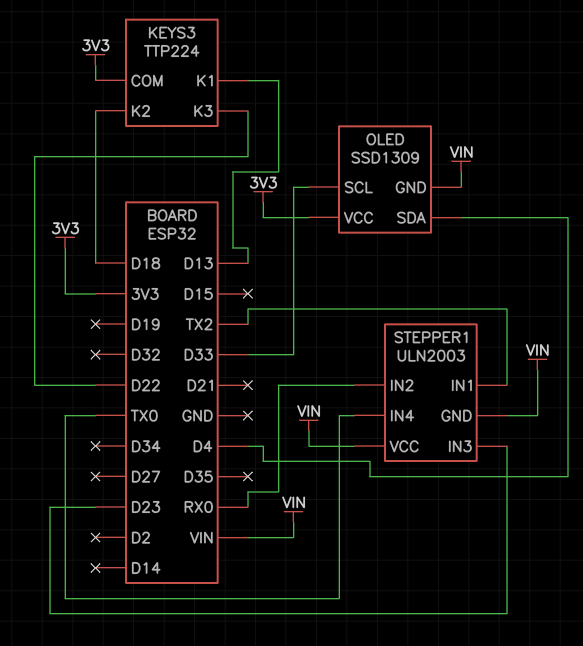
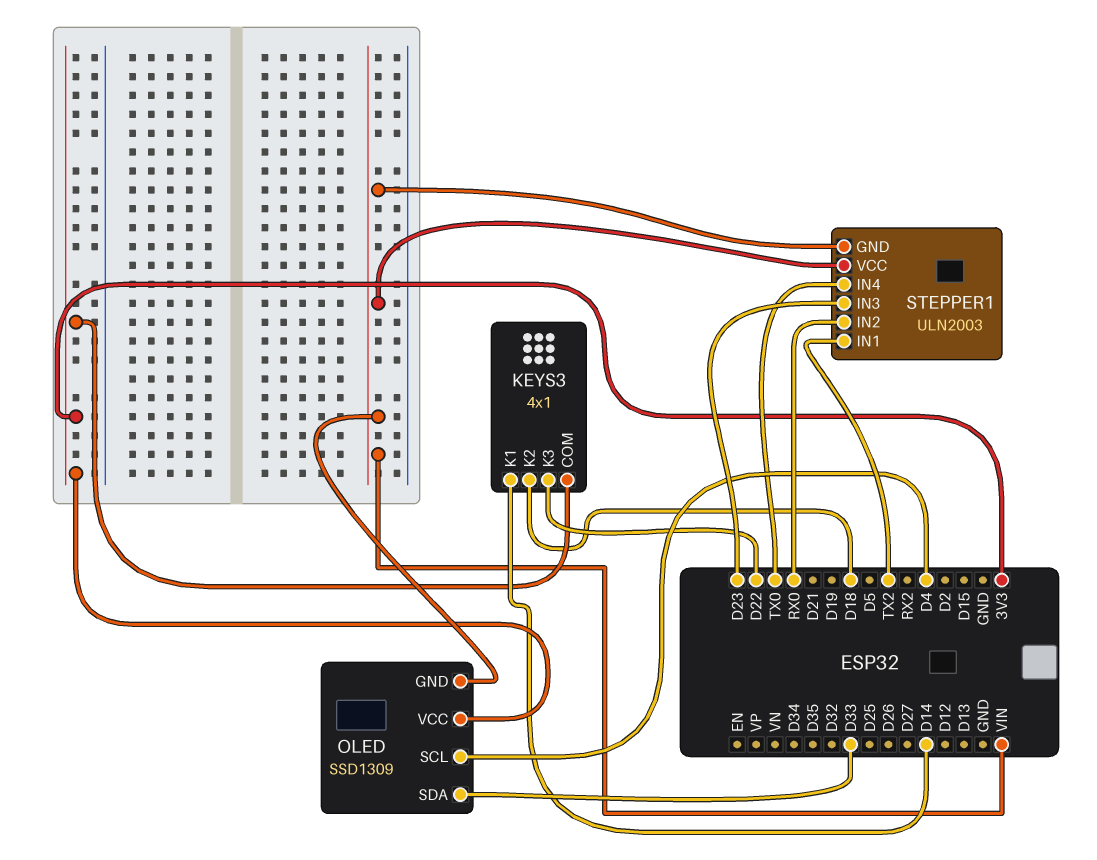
KEYS3: TTP224 -> 4x1
KEYS3 pin K1: D13 -> D14
OLED pin SCL: D33 -> D4
OLED pin SDA: D4 -> D33

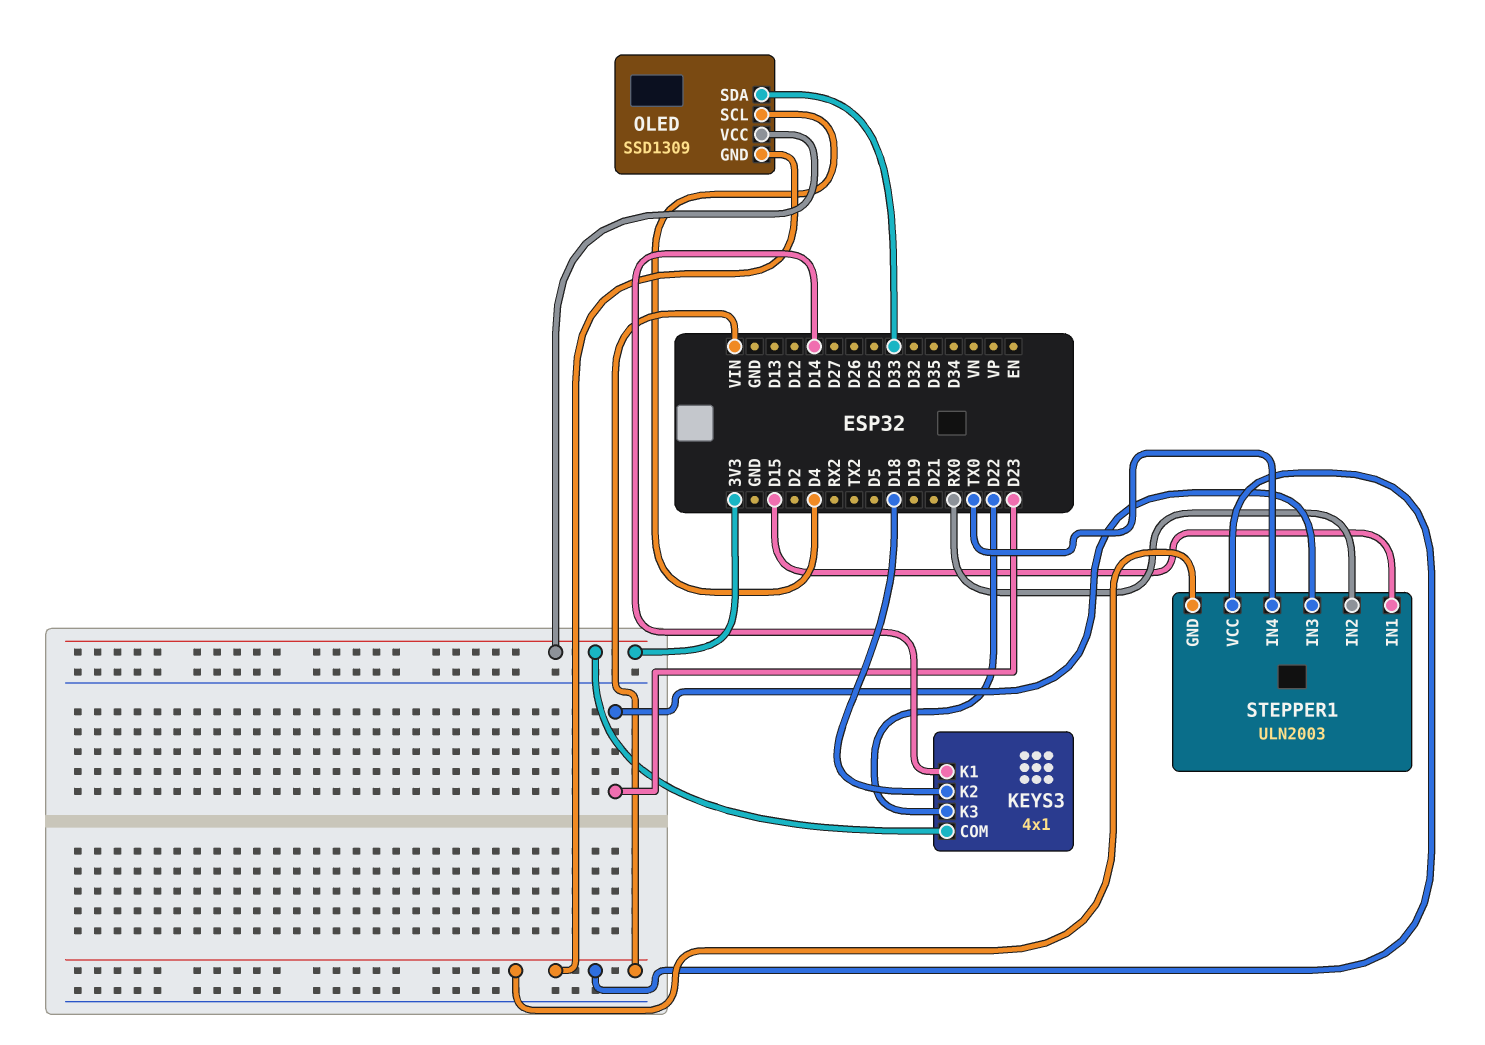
STEPPER1 pin IN1: TX2 -> D15

